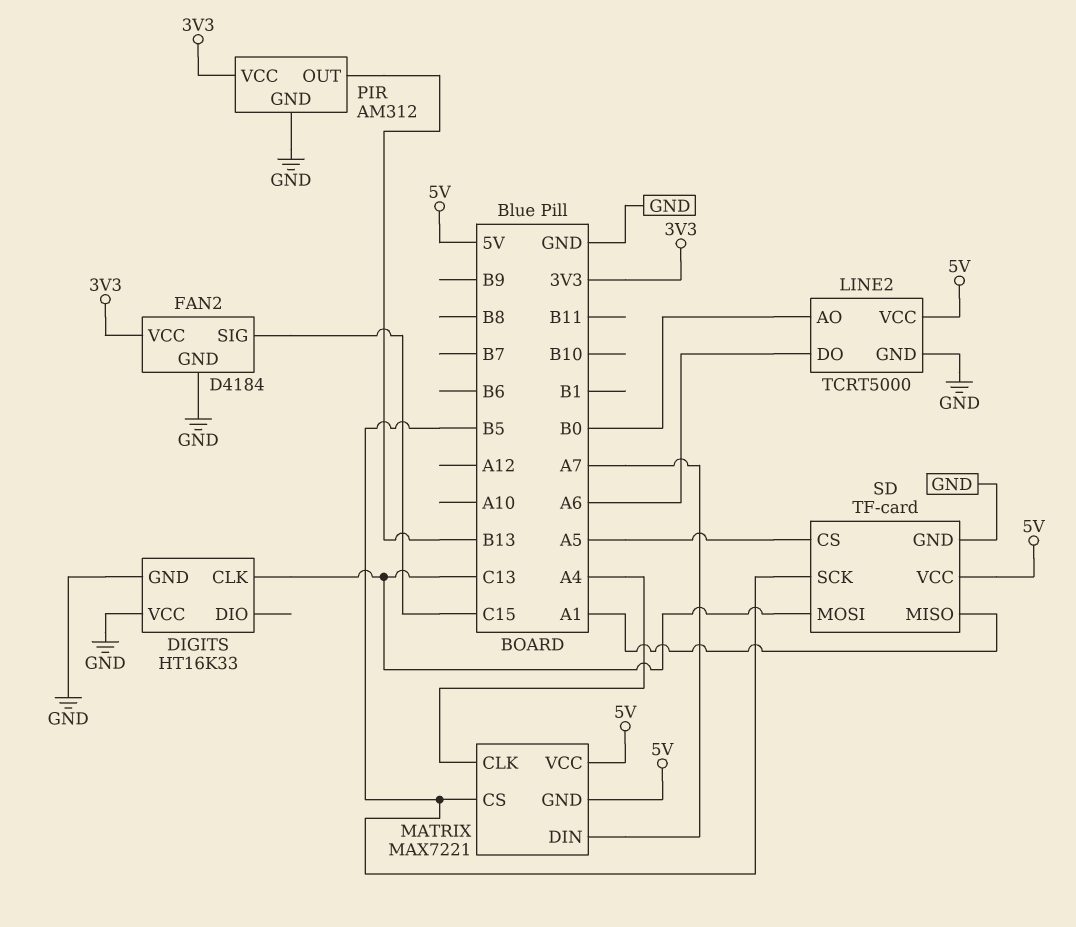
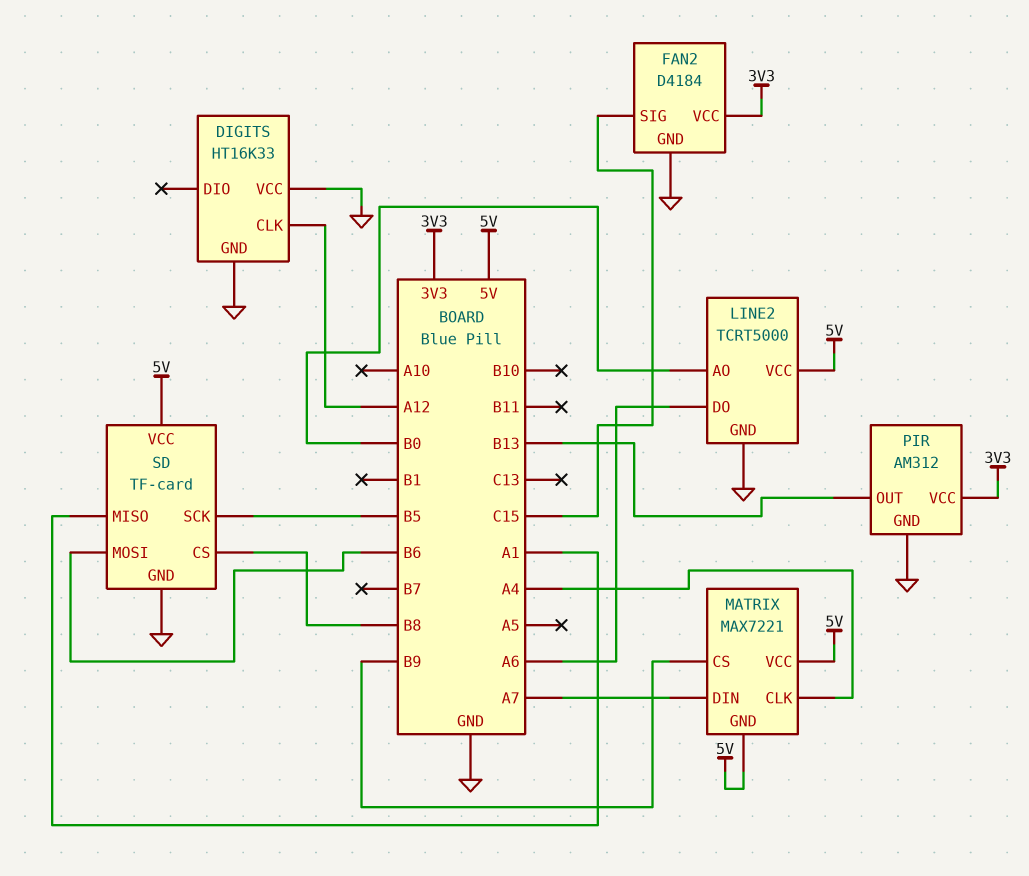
DIGITS pin CLK: C13 -> A12
MATRIX pin CS: B5 -> B9
SD pin CS: A5 -> B8
SD pin MOSI: C13 -> B6

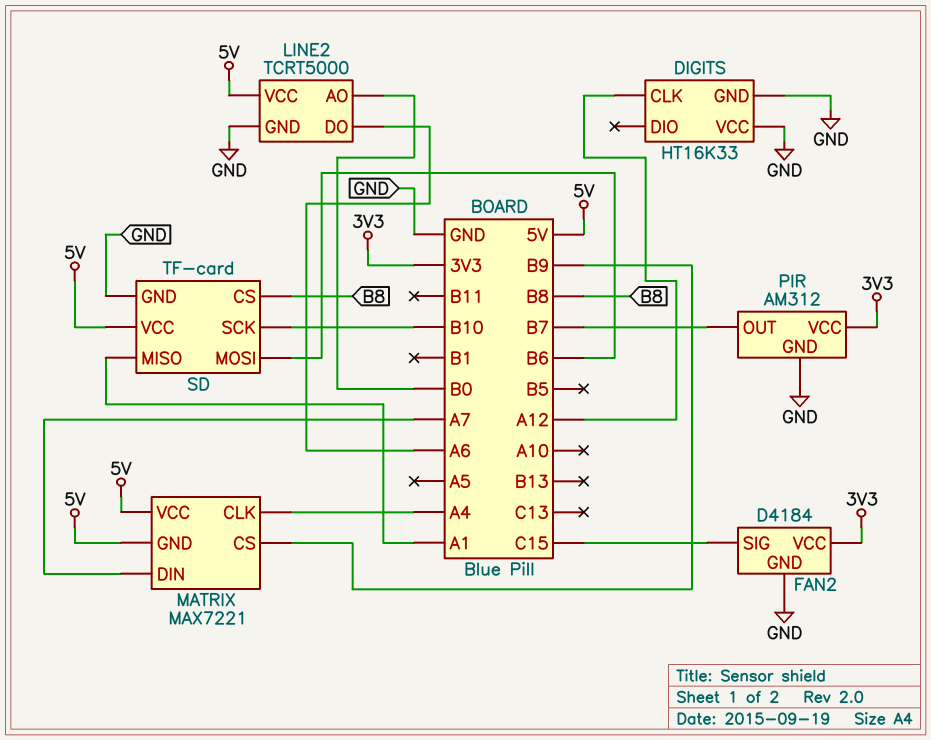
PIR pin OUT: B13 -> B7
SD pin SCK: B5 -> B10

